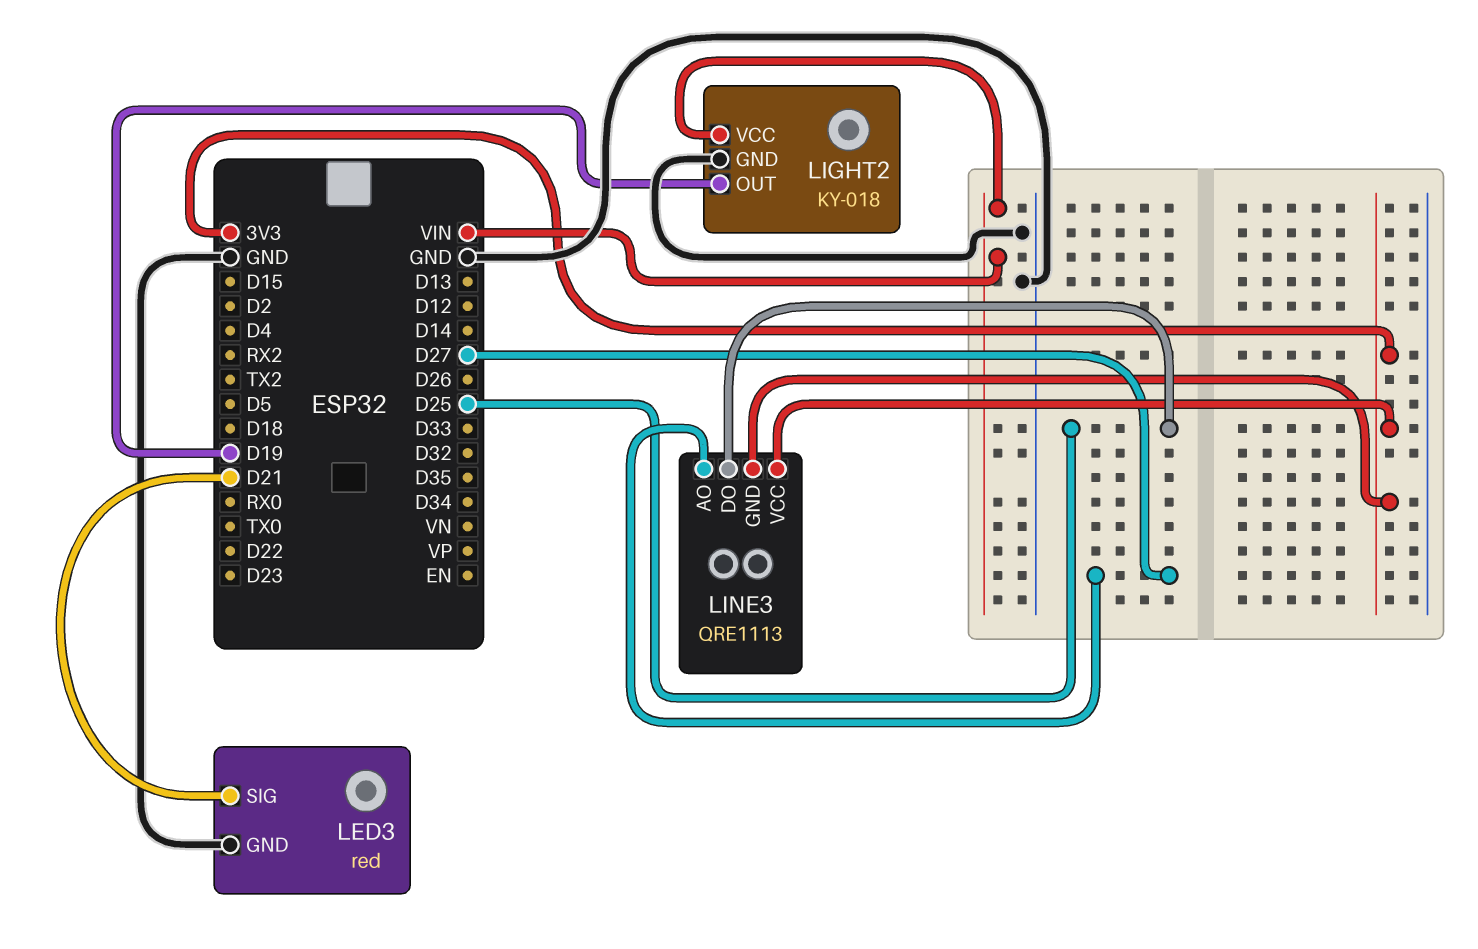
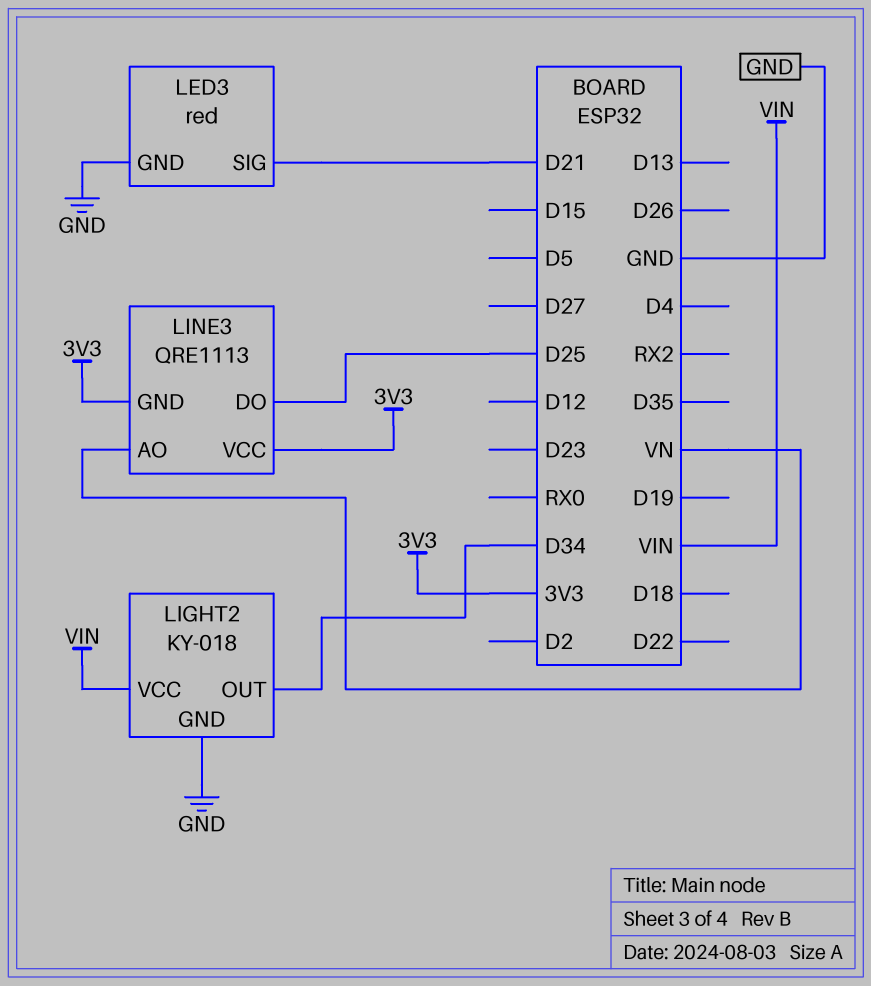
LIGHT2 pin OUT: D19 -> D34
LINE3 pin AO: D27 -> VN

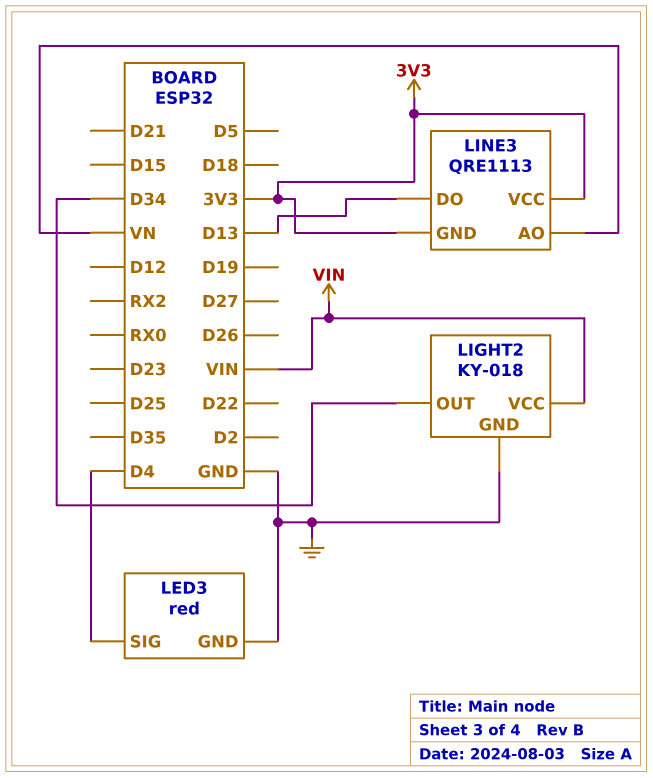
LED3 pin SIG: D21 -> D4
LINE3 pin DO: D25 -> D13

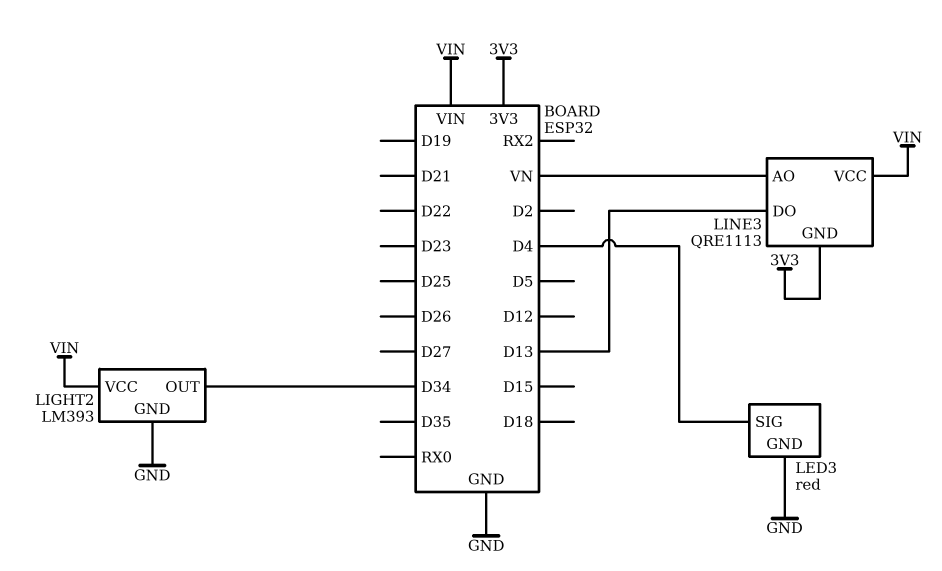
LIGHT2: KY-018 -> LM393
LINE3 pin VCC: 3V3 -> VIN

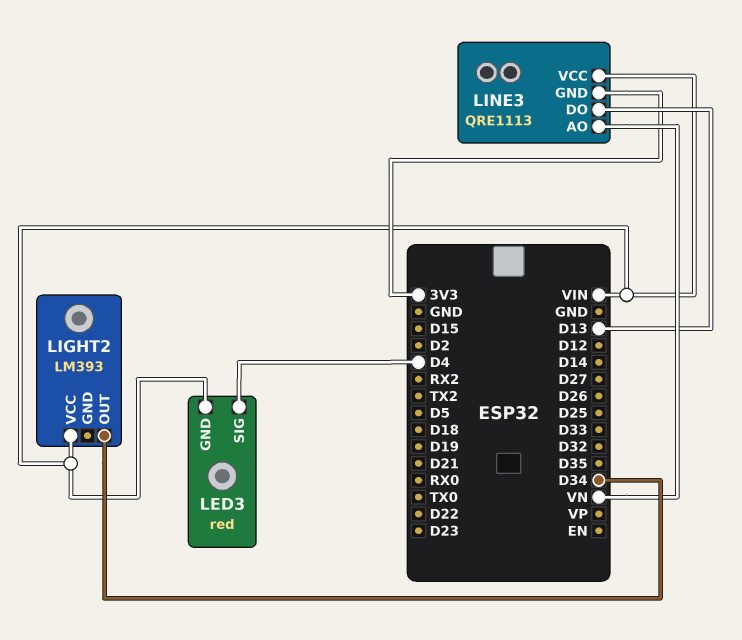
LED3 pin GND: GND -> VIN
LIGHT2 pin GND: GND -> none

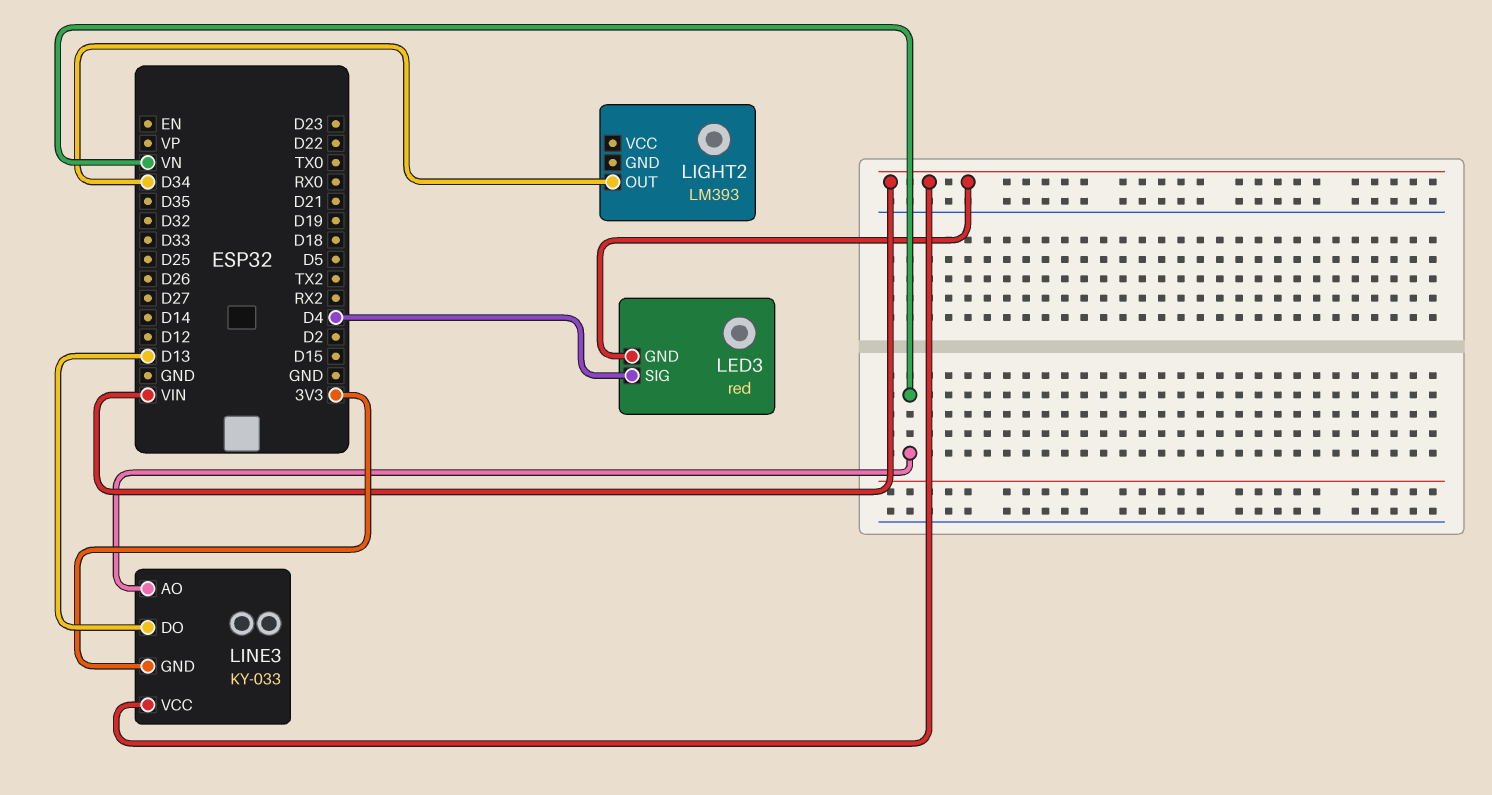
LIGHT2 pin VCC: VIN -> none
LINE3: QRE1113 -> KY-033

